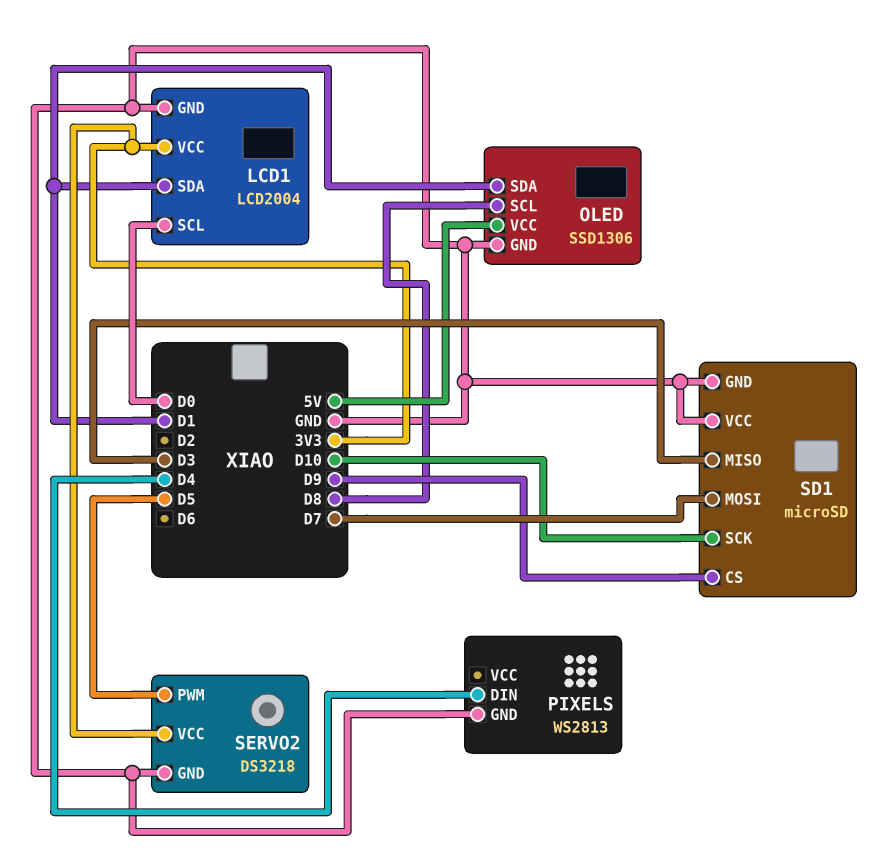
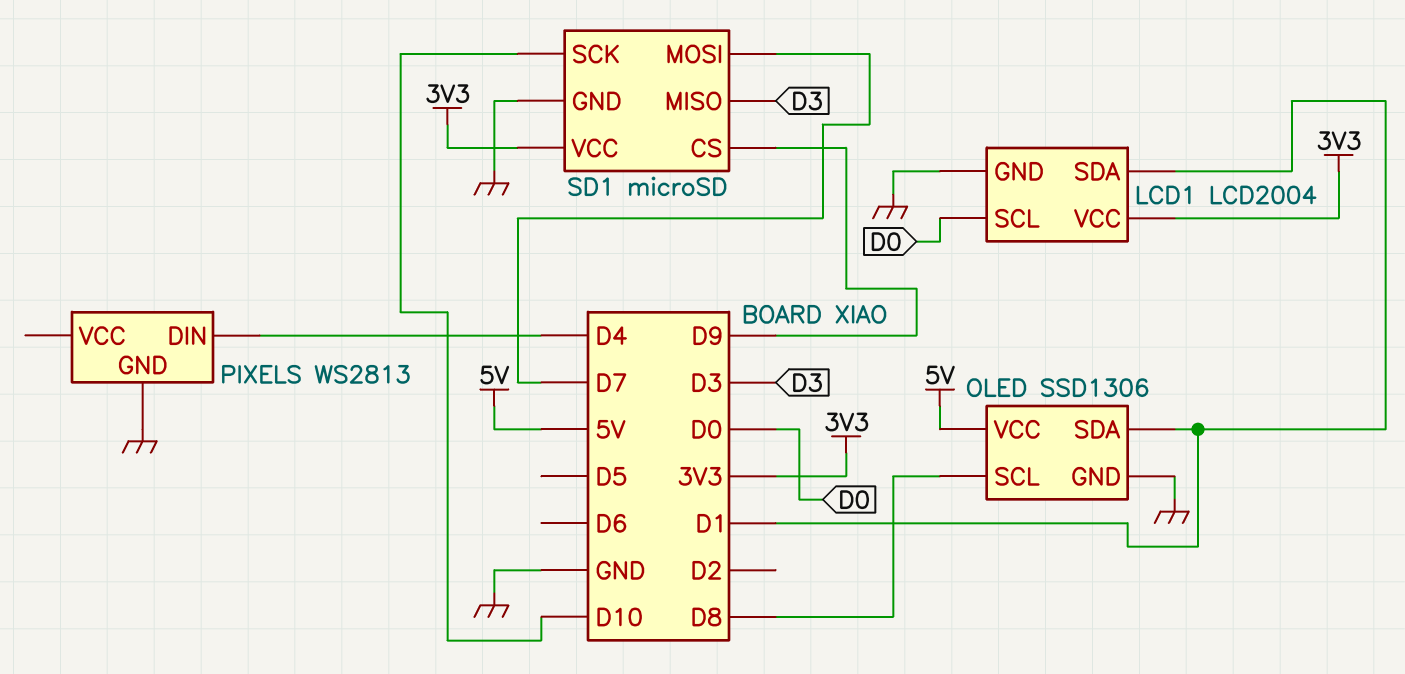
SD1 pin VCC: GND -> 3V3
SERVO2: DS3218 -> none
SERVO2 pin GND: GND -> none
SERVO2 pin PWM: D5 -> none
SERVO2 pin VCC: 3V3 -> none

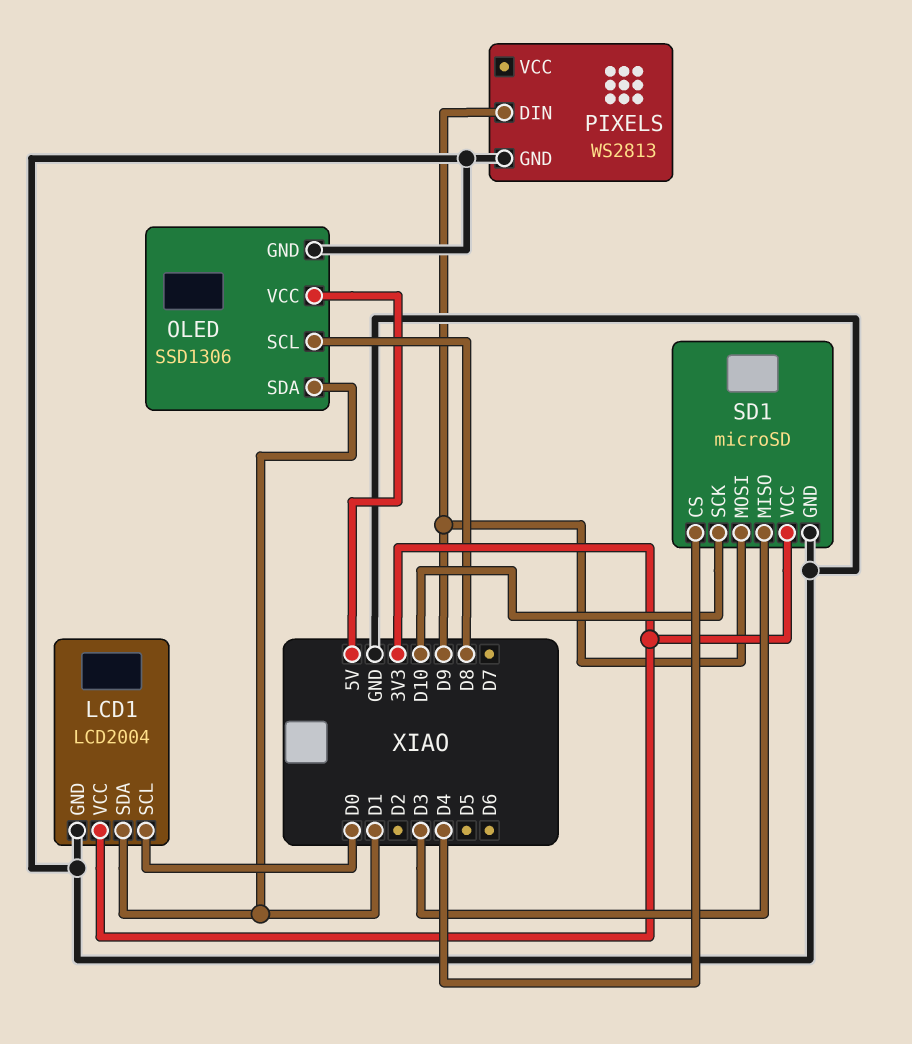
PIXELS pin DIN: D4 -> D9
SD1 pin CS: D9 -> D4
SD1 pin MOSI: D7 -> D9

